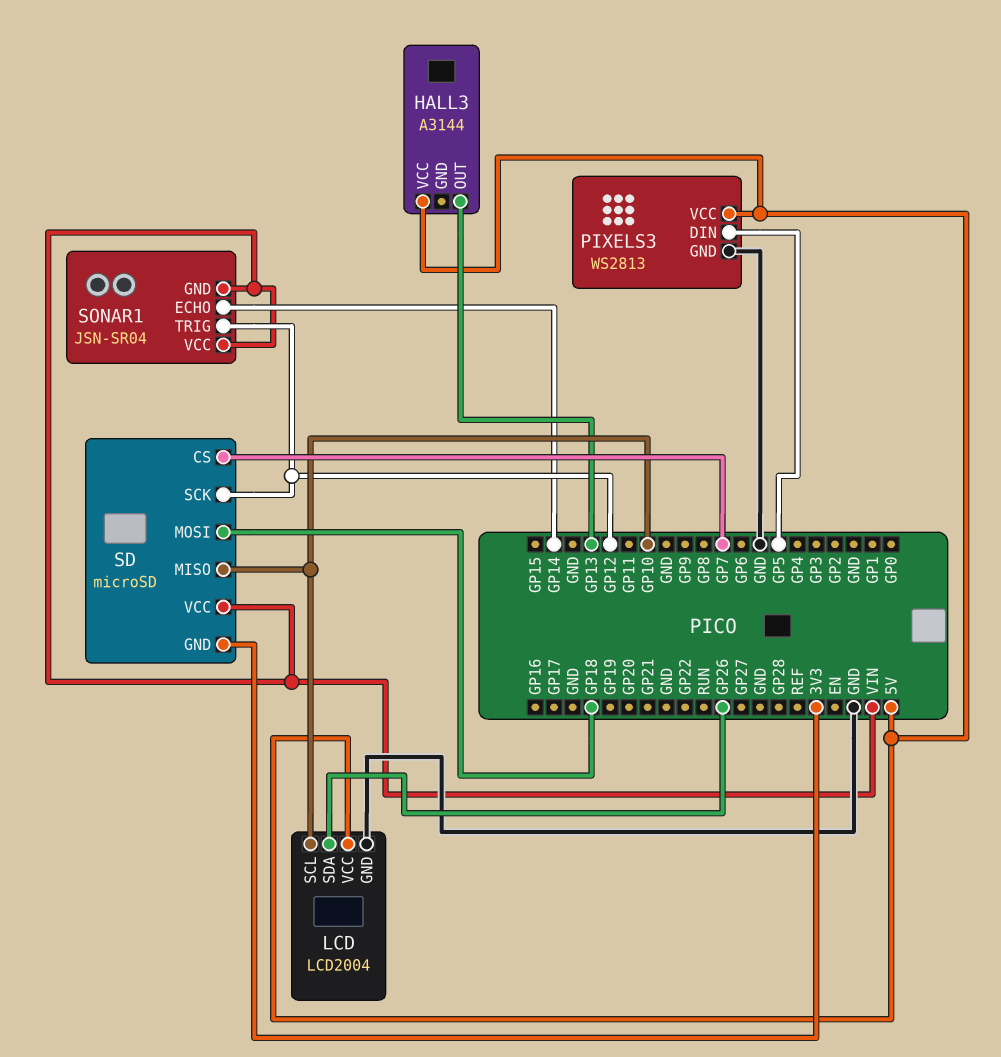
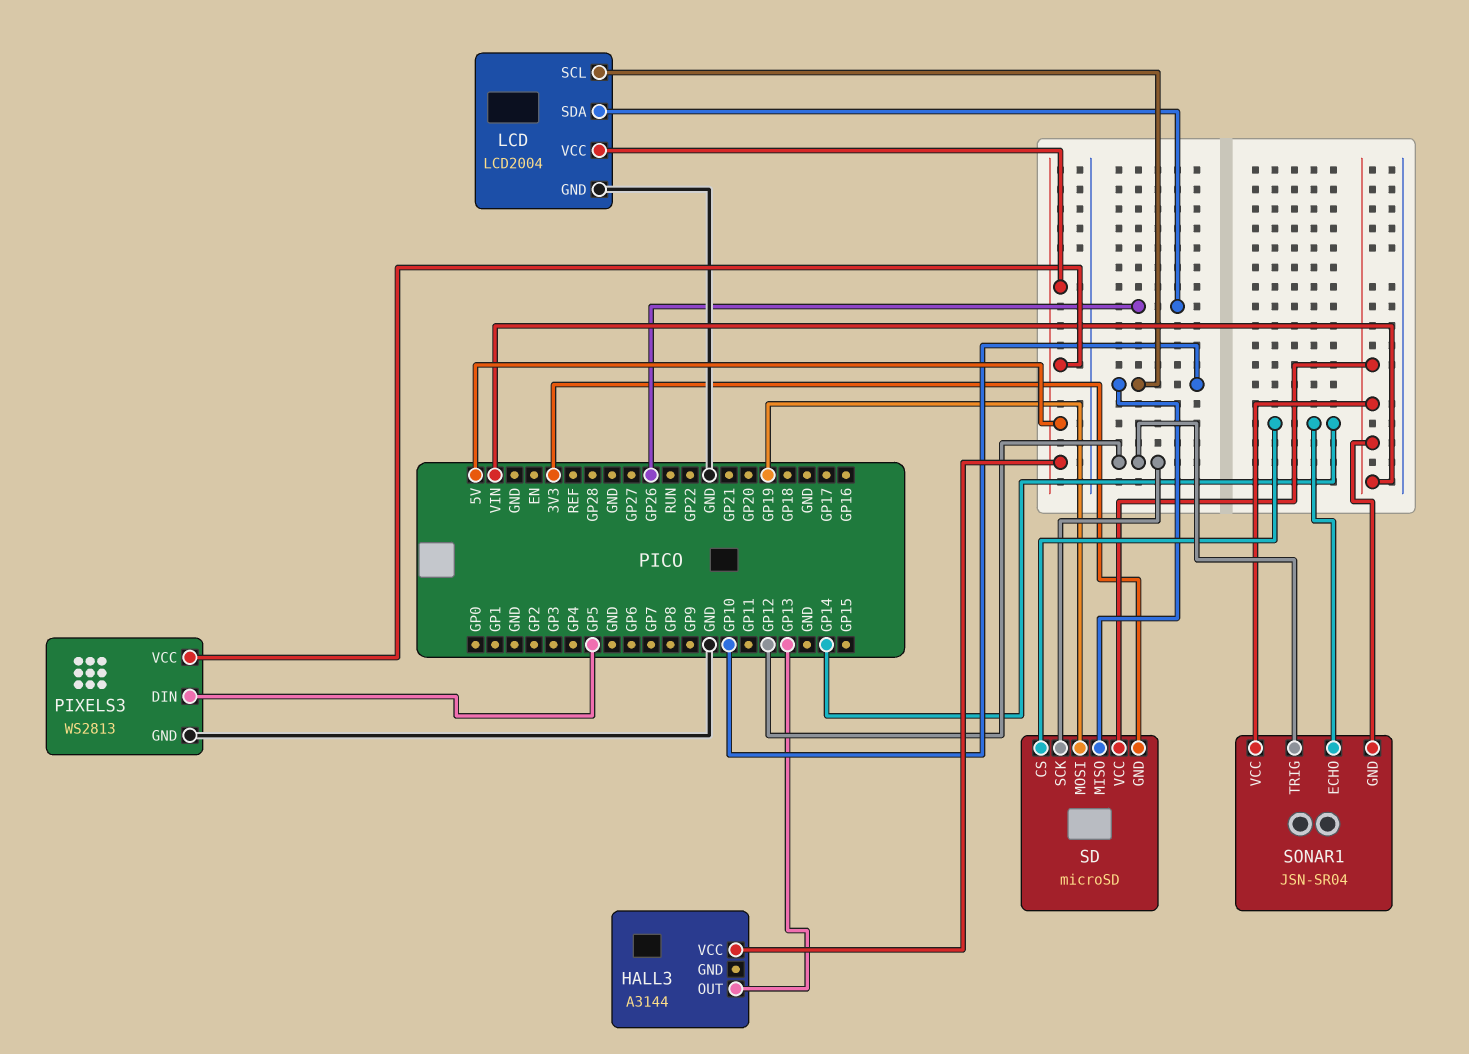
SD pin CS: GP7 -> GP14
SD pin MOSI: GP18 -> GP19

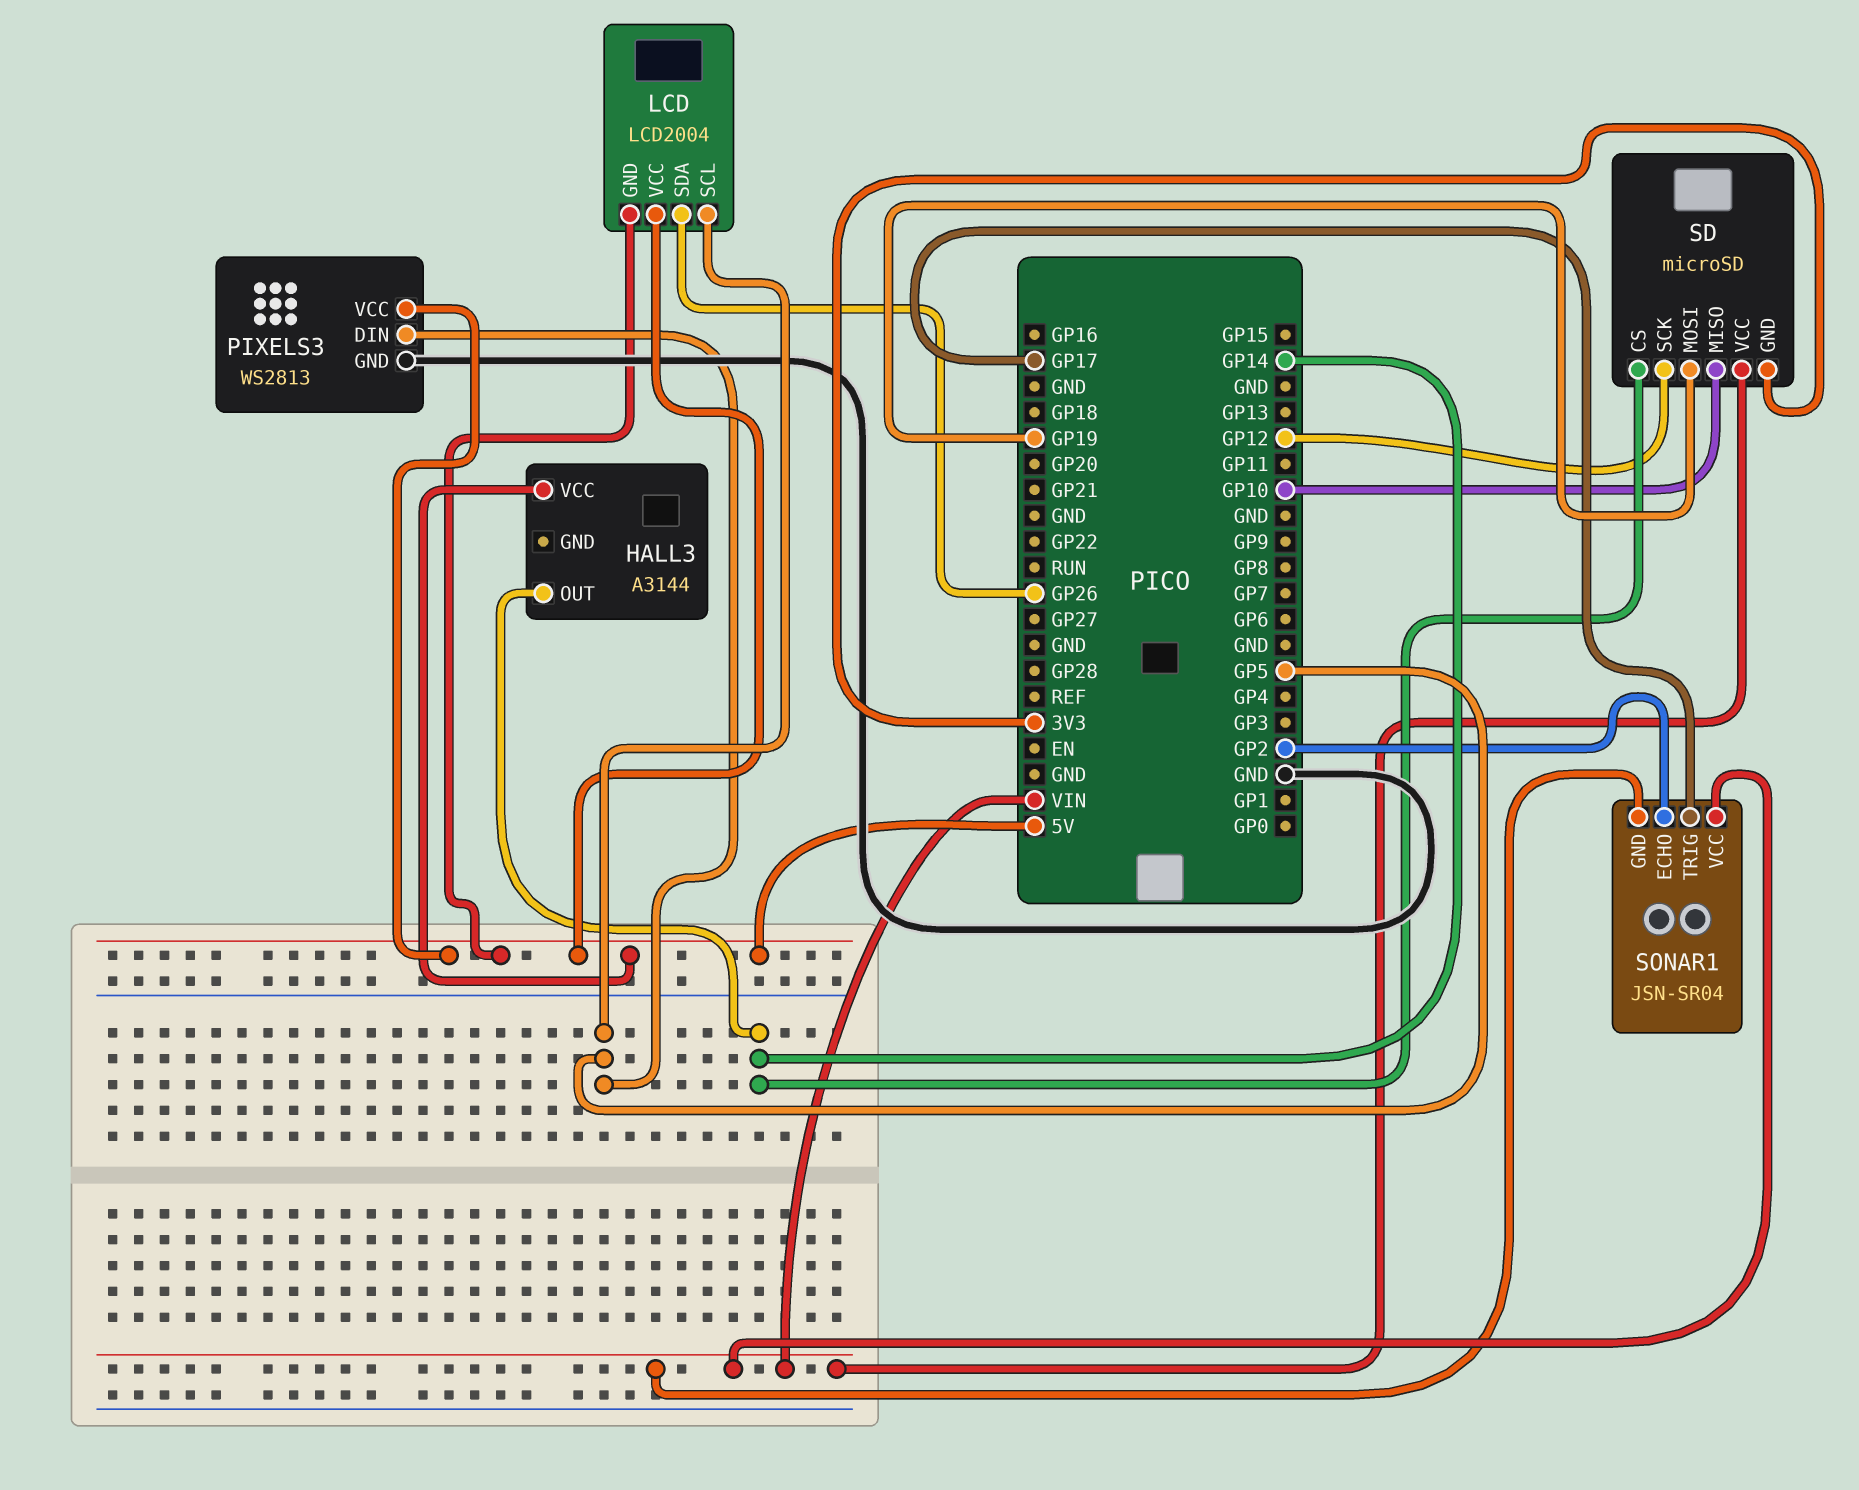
HALL3 pin OUT: GP13 -> GP14
LCD pin GND: GND -> 5V
LCD pin SCL: GP10 -> GP5
SONAR1 pin ECHO: GP14 -> GP2
SONAR1 pin TRIG: GP12 -> GP17

